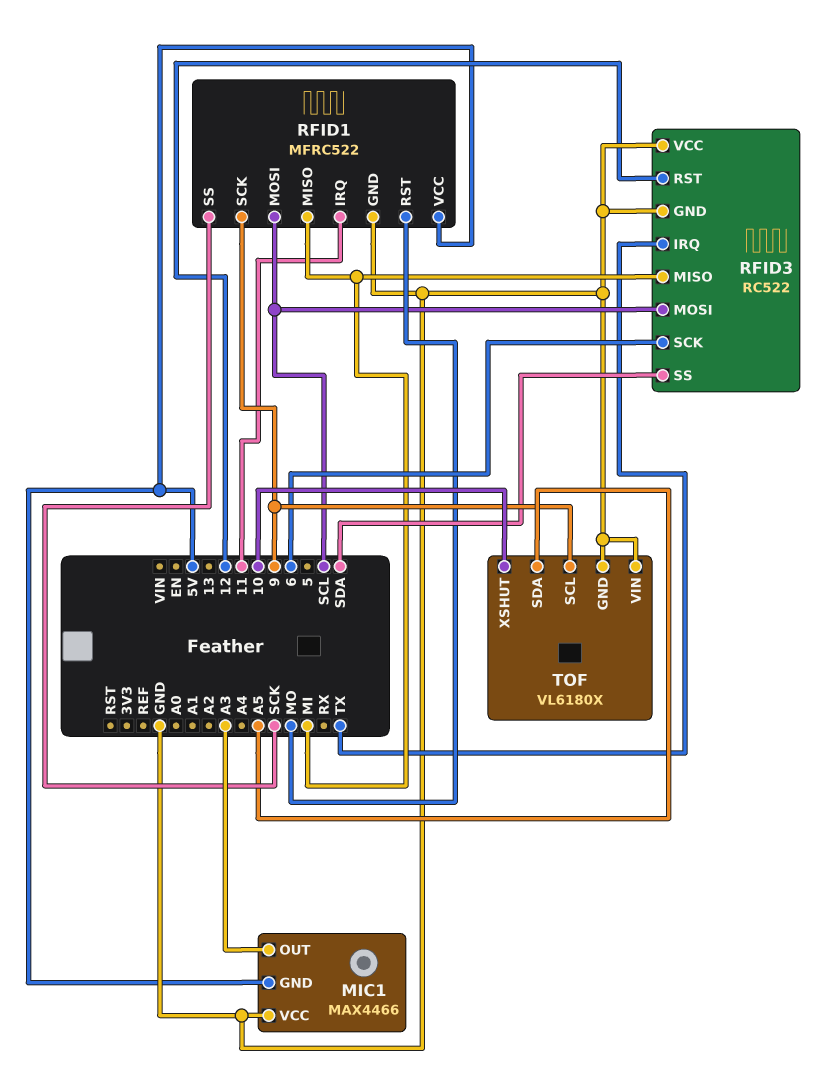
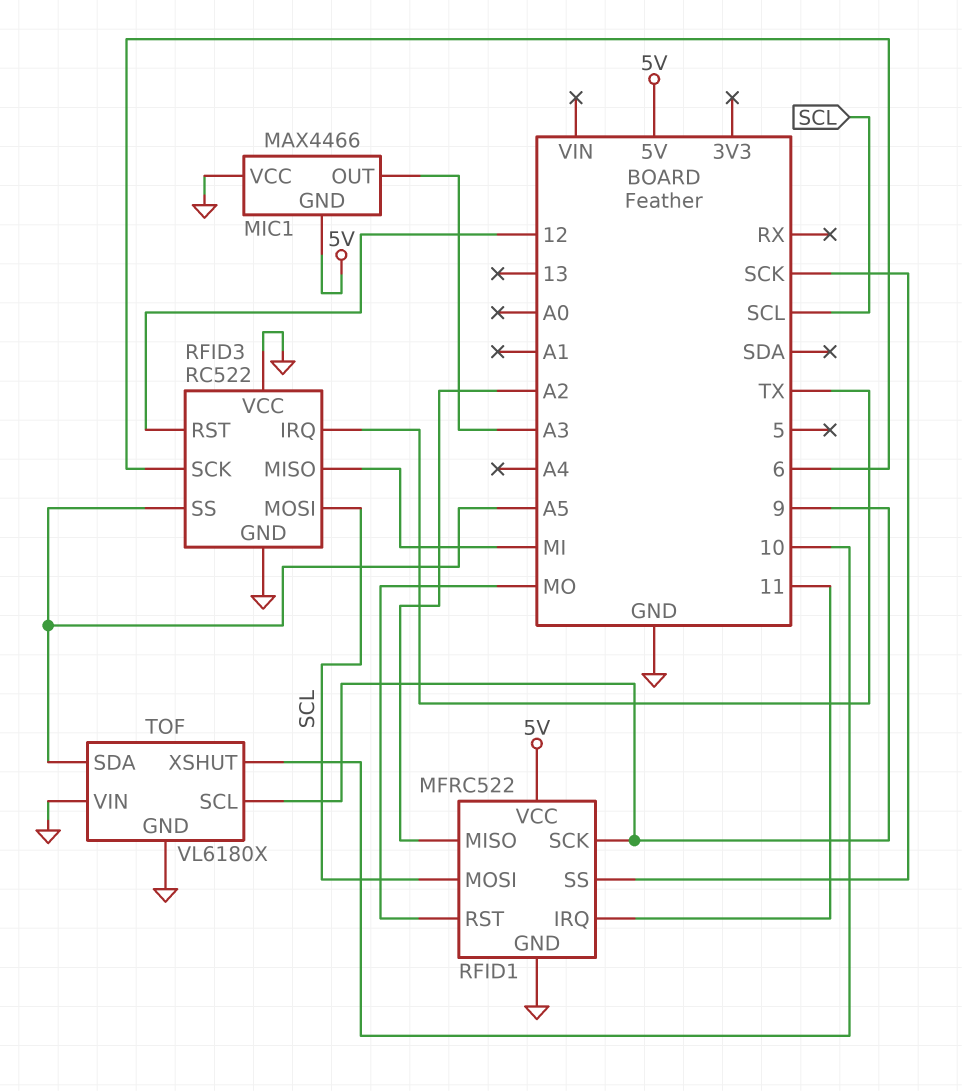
RFID1 pin MISO: MI -> A2
RFID3 pin SS: SDA -> A5

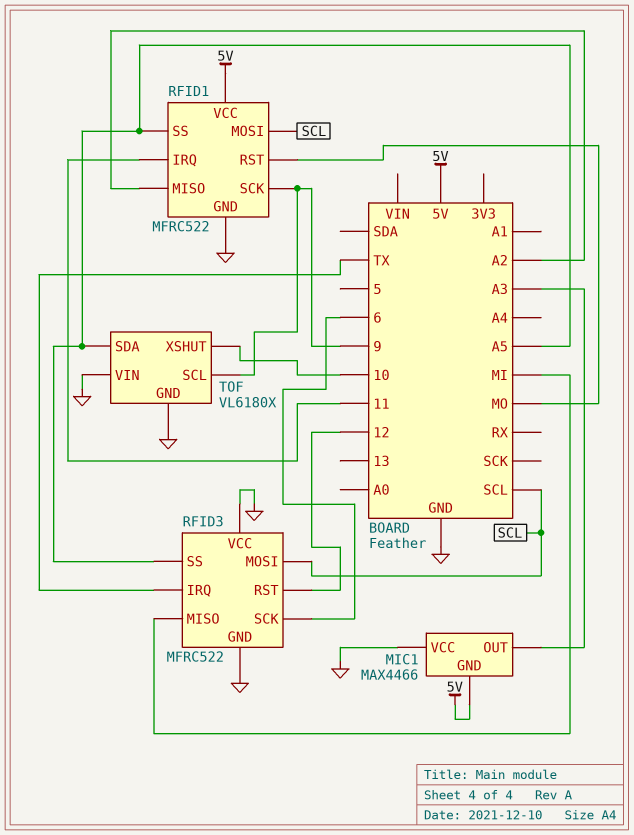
RFID1 pin SS: SCK -> A5
RFID3: RC522 -> MFRC522

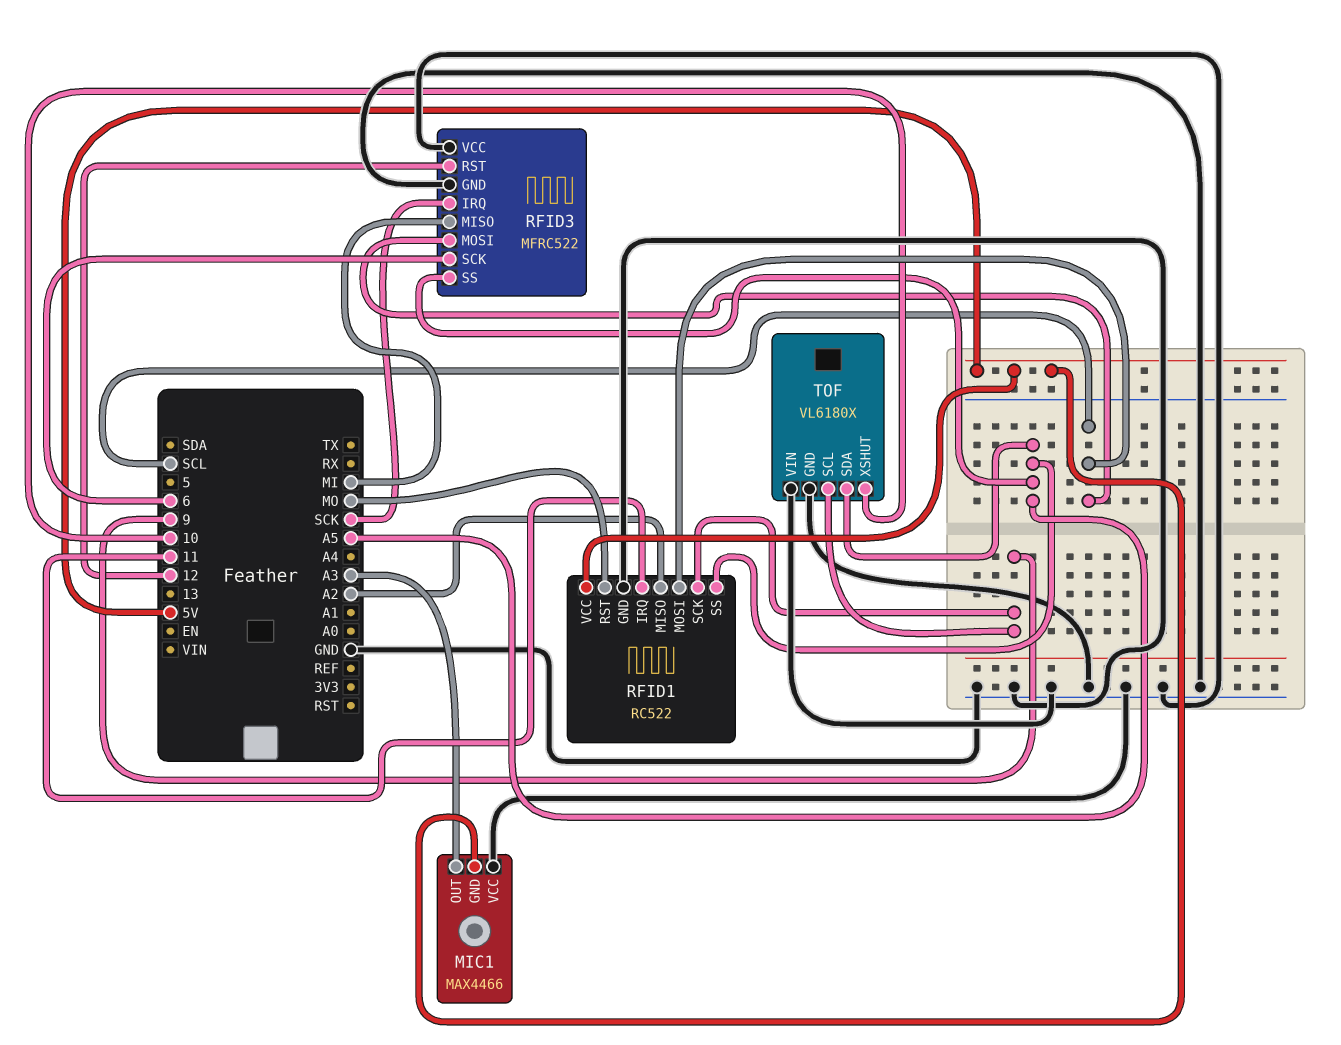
RFID1: MFRC522 -> RC522
RFID3 pin IRQ: TX -> SCK

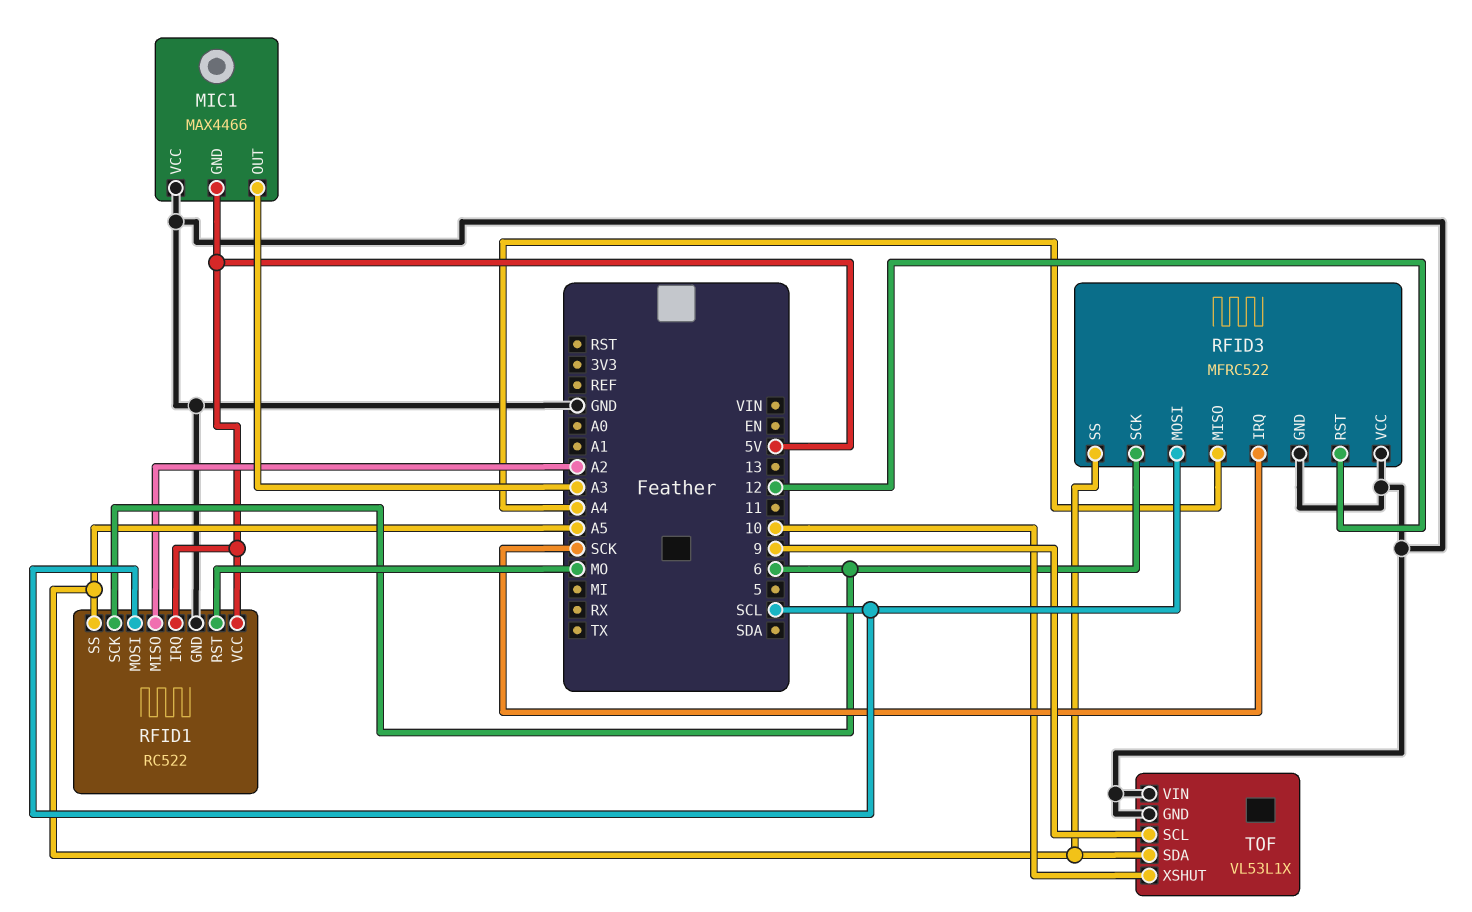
RFID1 pin IRQ: 11 -> 5V
RFID1 pin SCK: 9 -> 6
RFID3 pin MISO: MI -> A4
TOF: VL6180X -> VL53L1X

